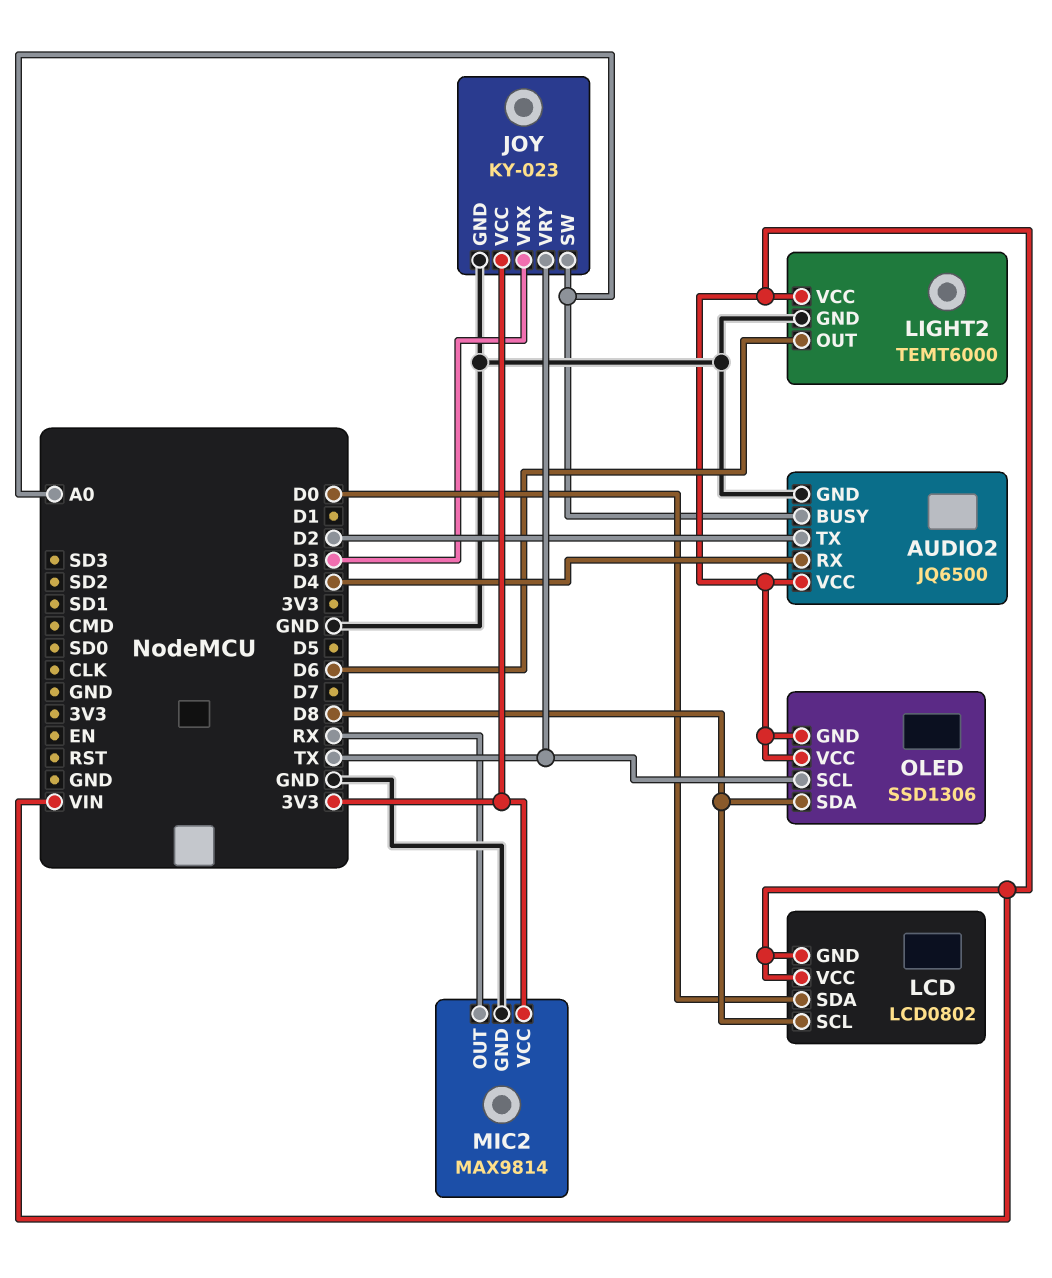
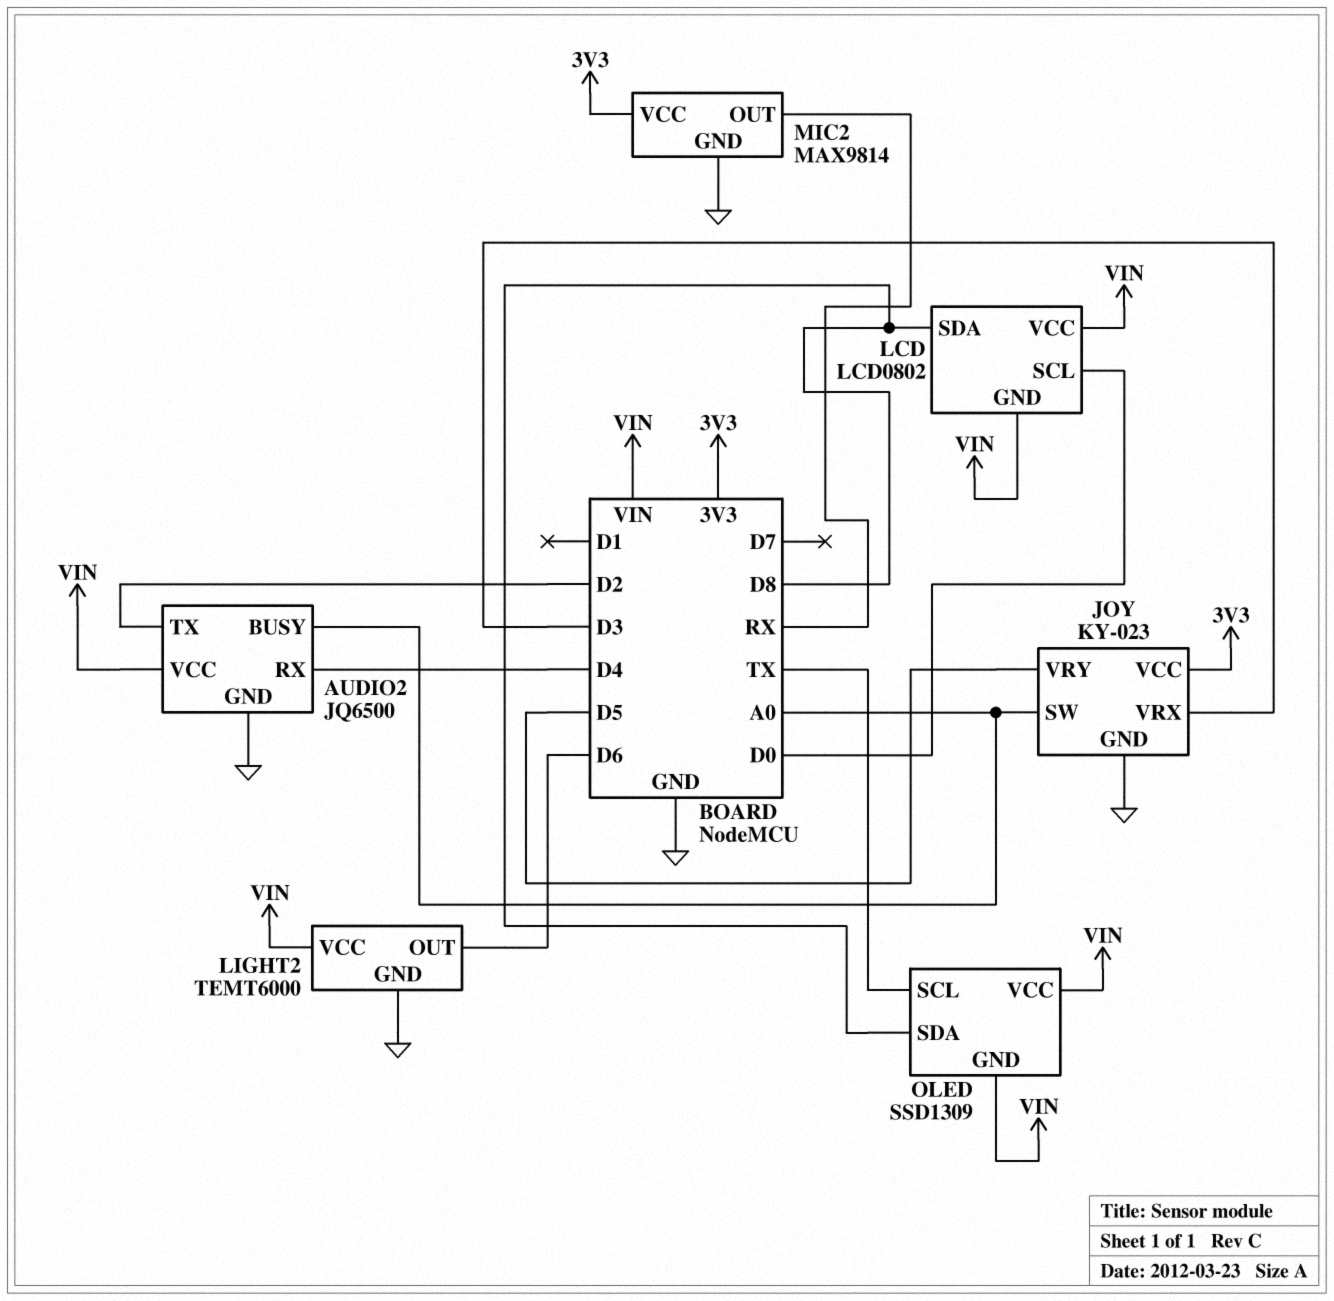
JOY pin VRY: TX -> D5
LCD pin SCL: D8 -> D0
LCD pin SDA: D0 -> D8
OLED: SSD1306 -> SSD1309

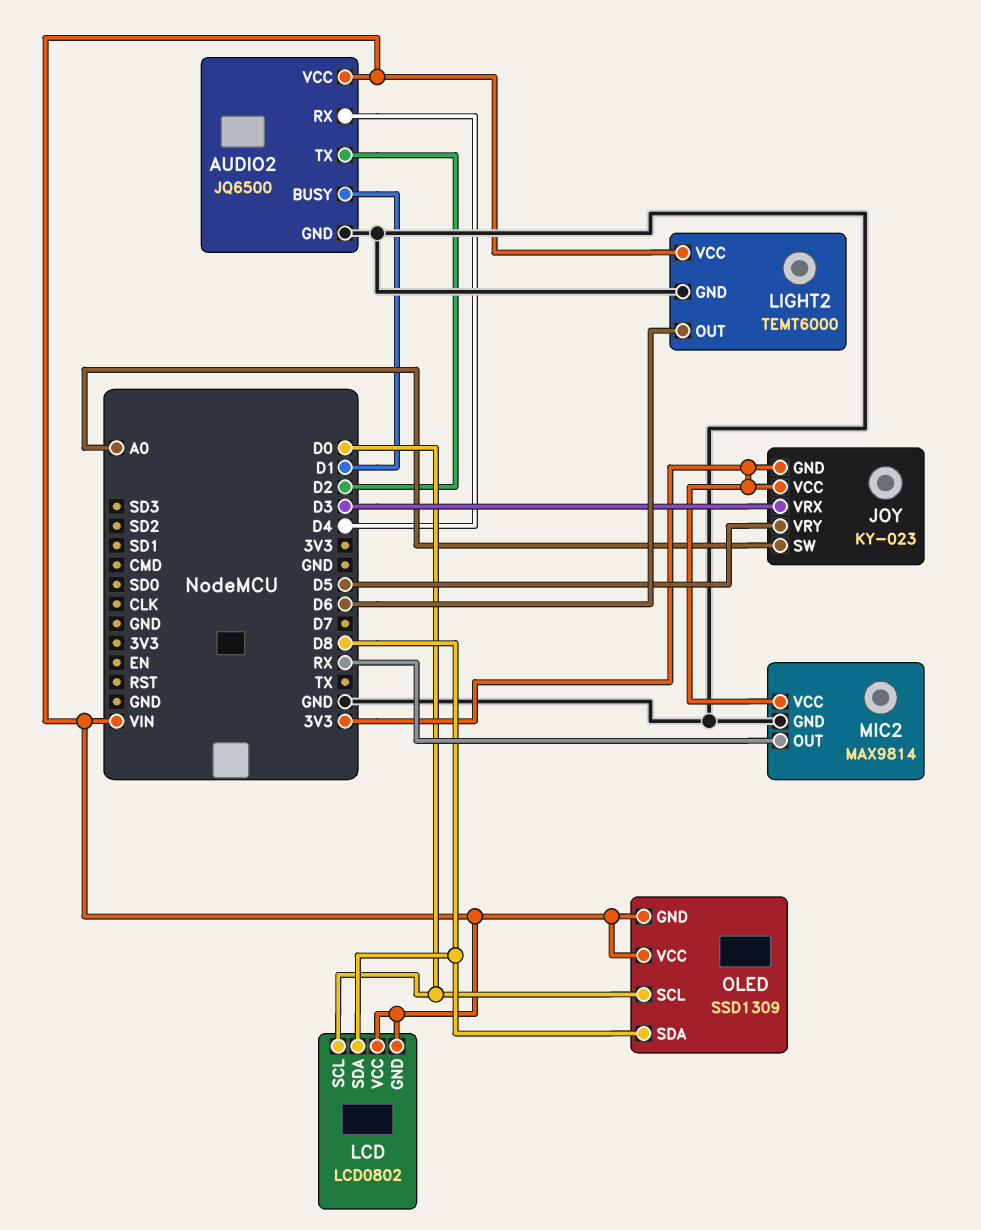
AUDIO2 pin BUSY: A0 -> D1
JOY pin GND: GND -> 3V3
OLED pin SCL: TX -> D0

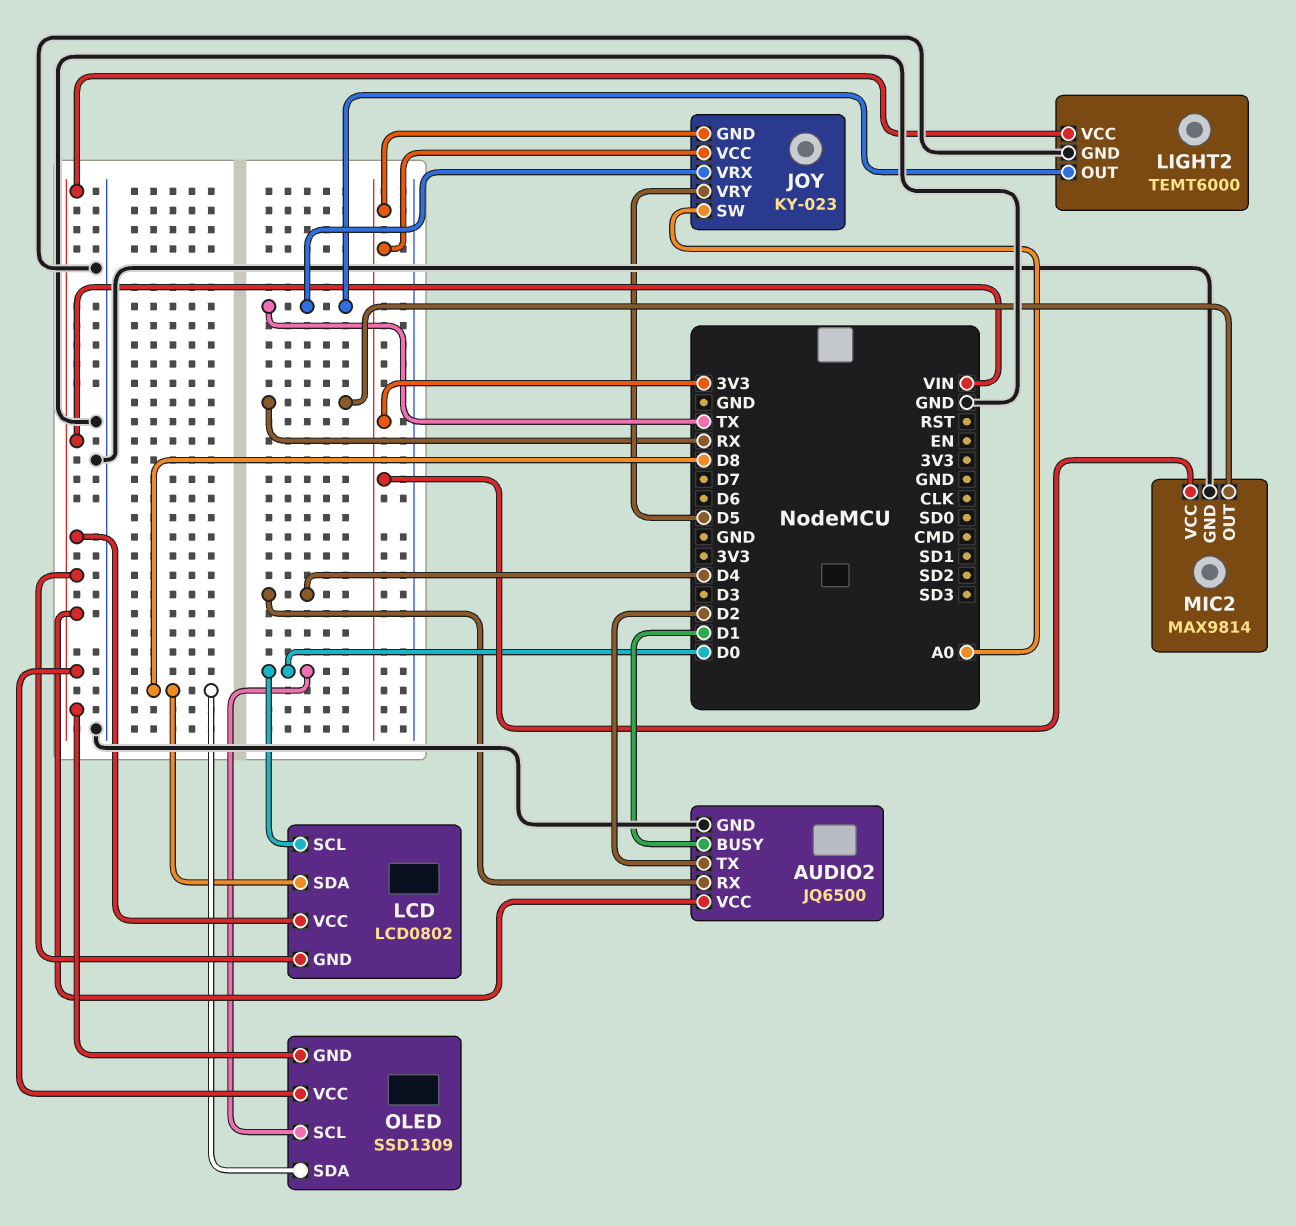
JOY pin VRX: D3 -> TX
LIGHT2 pin OUT: D6 -> TX

